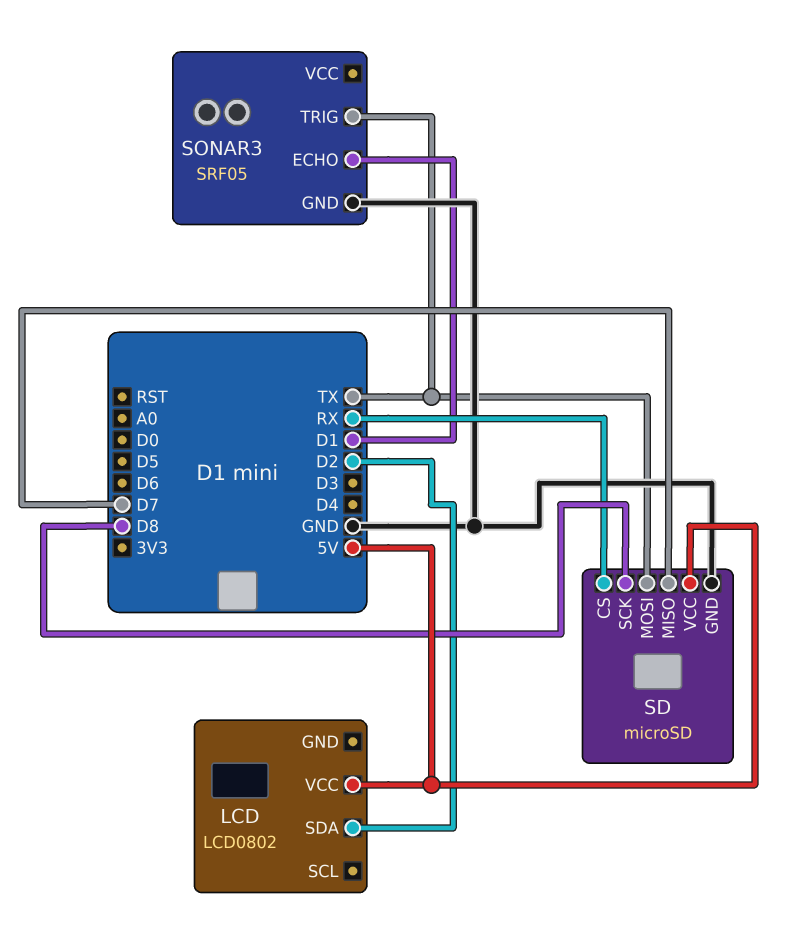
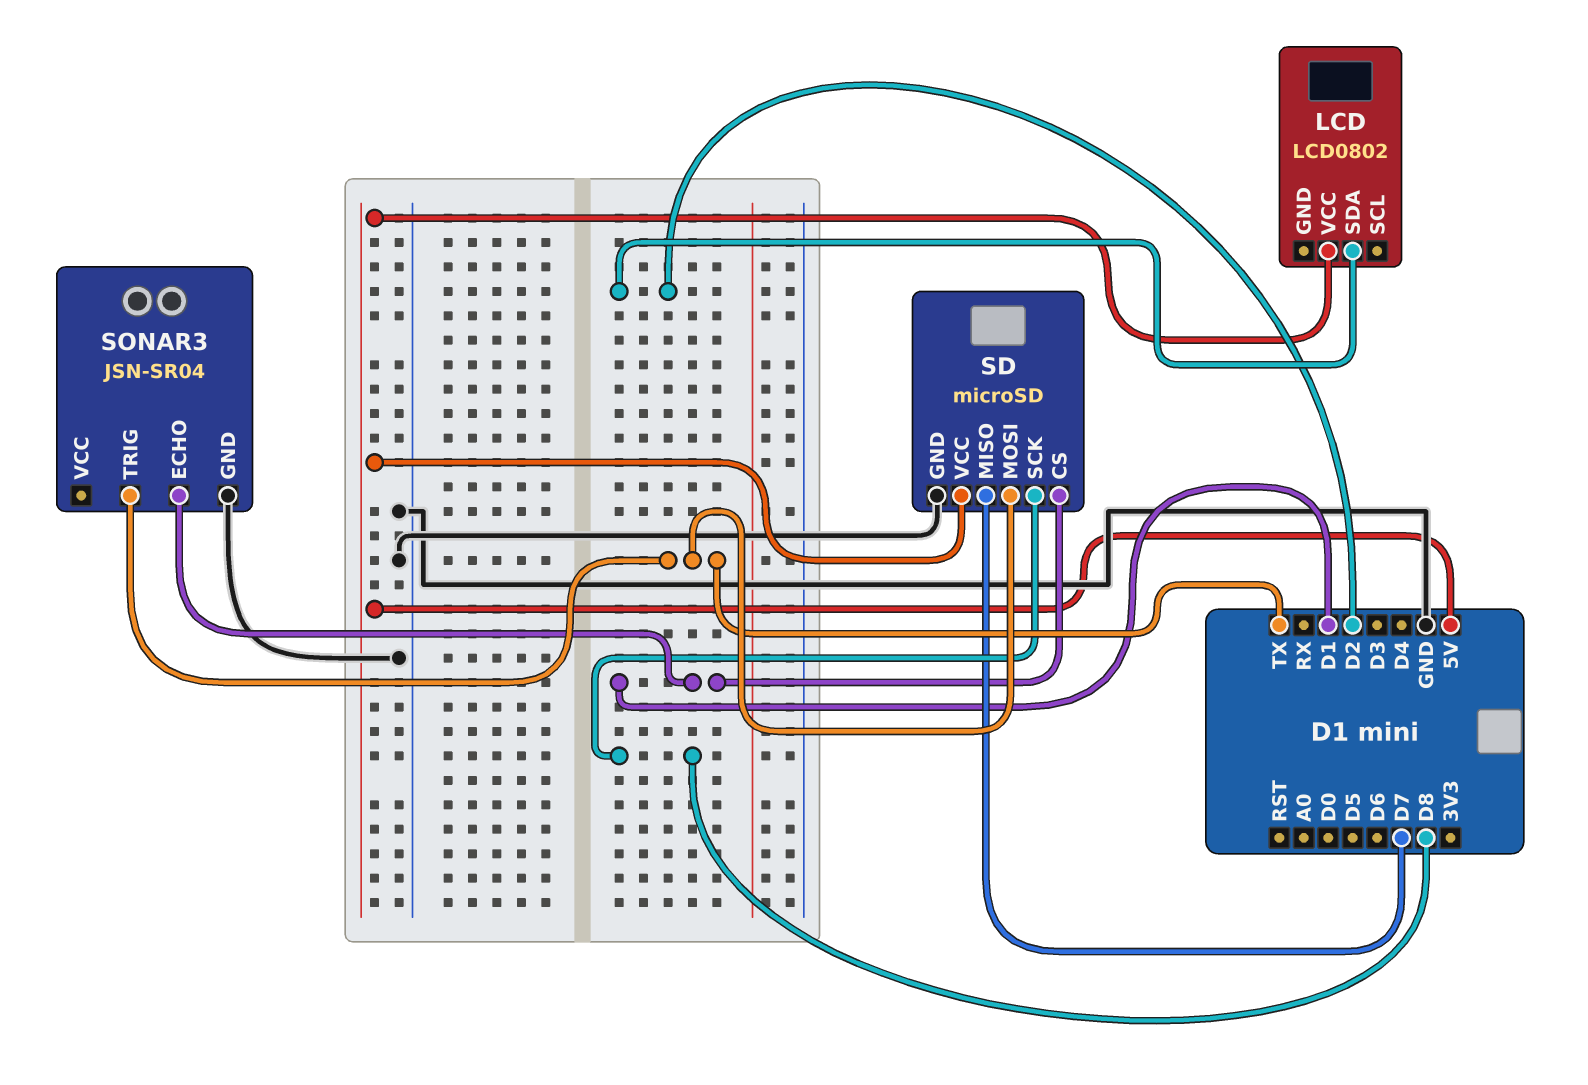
SD pin CS: RX -> D1
SONAR3: SRF05 -> JSN-SR04

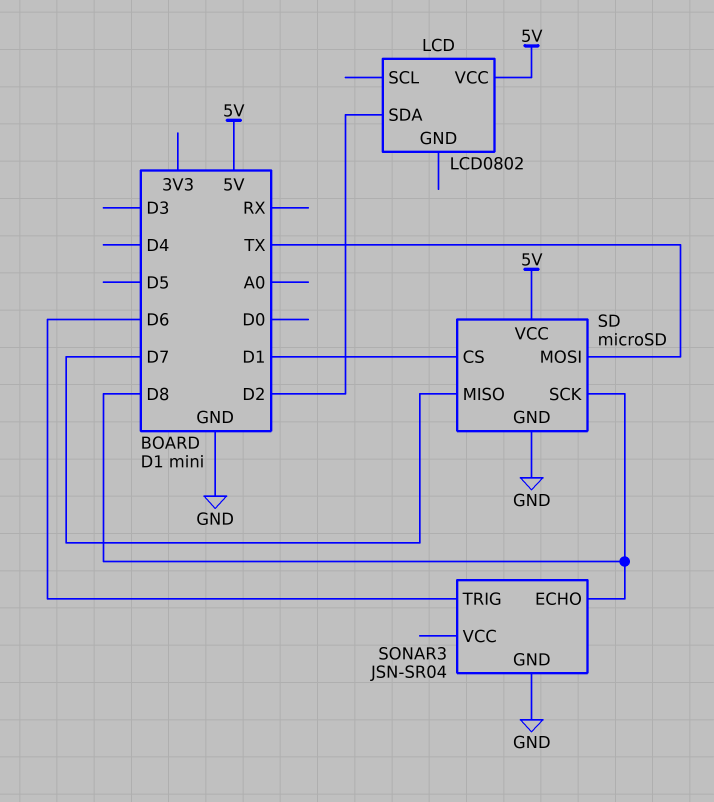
SONAR3 pin ECHO: D1 -> D8
SONAR3 pin TRIG: TX -> D6

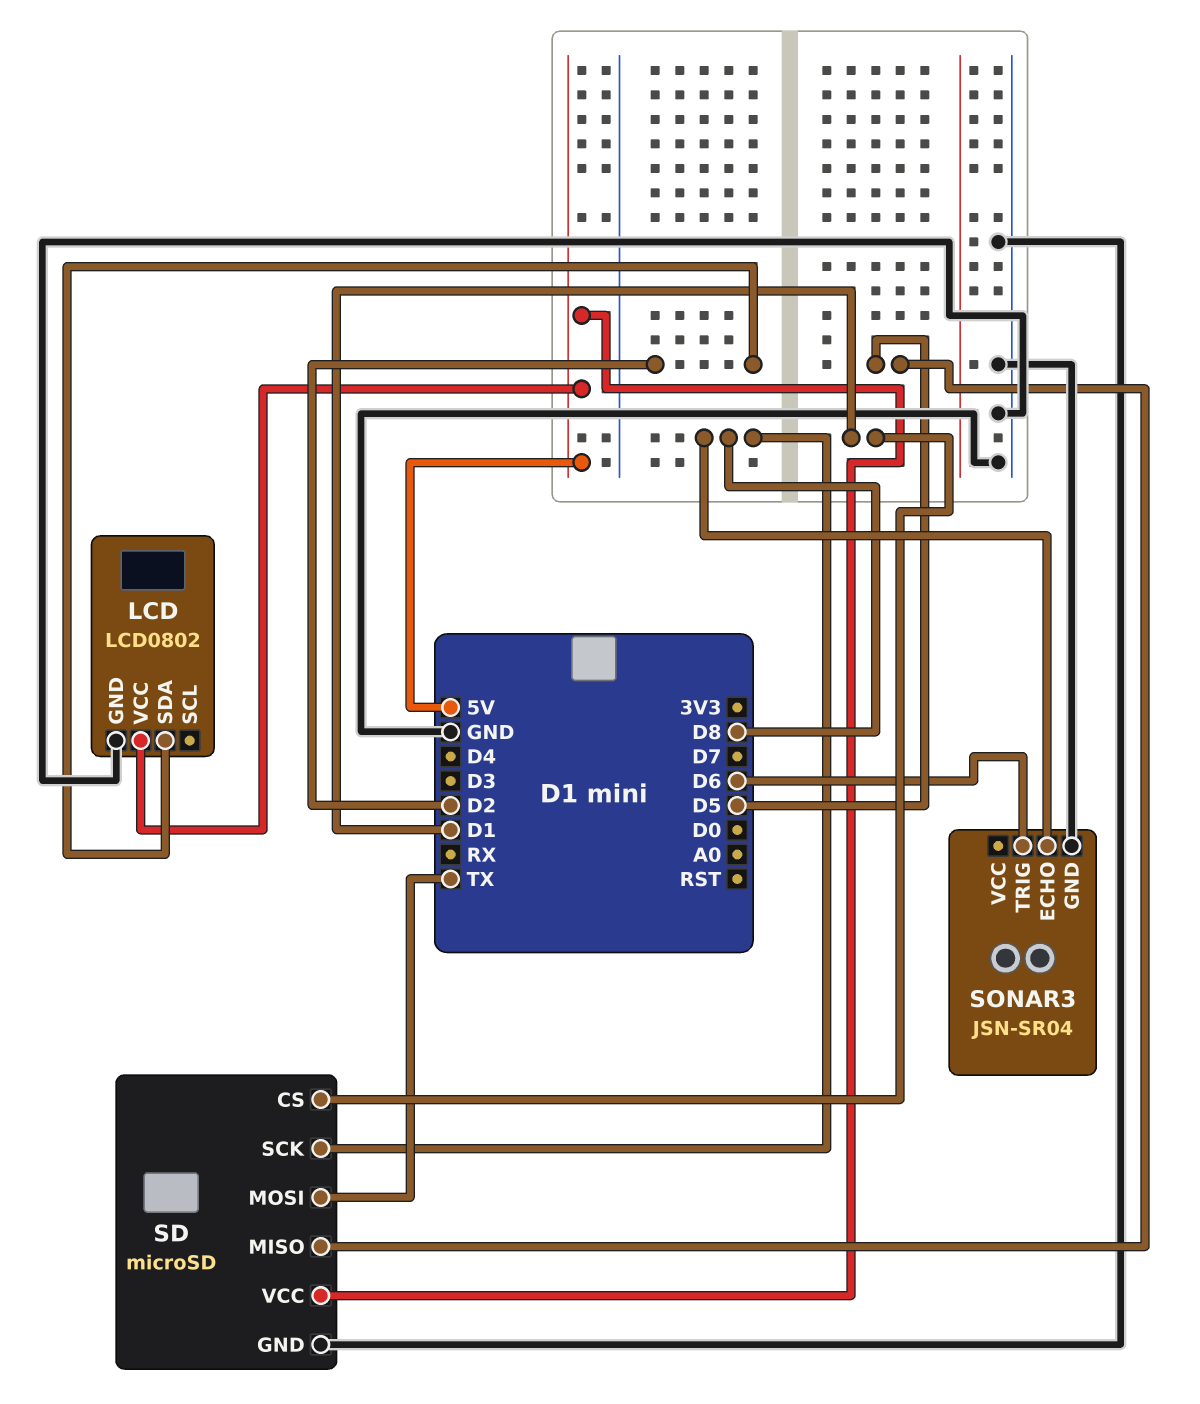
LCD pin GND: none -> GND
SD pin MISO: D7 -> D5

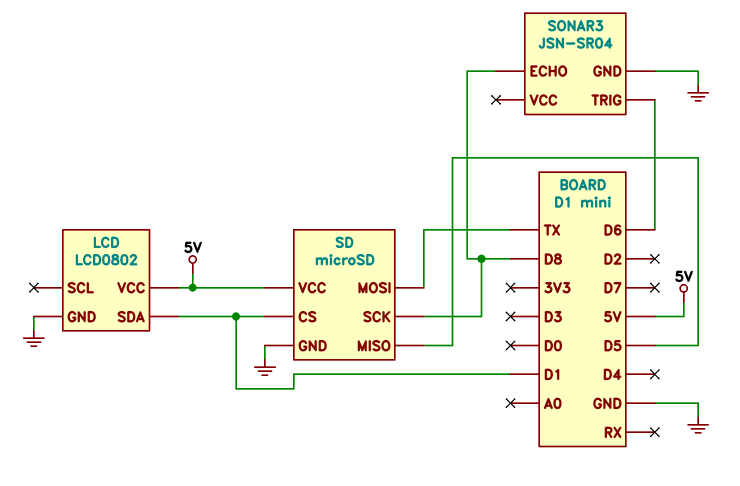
LCD pin SDA: D2 -> D1

